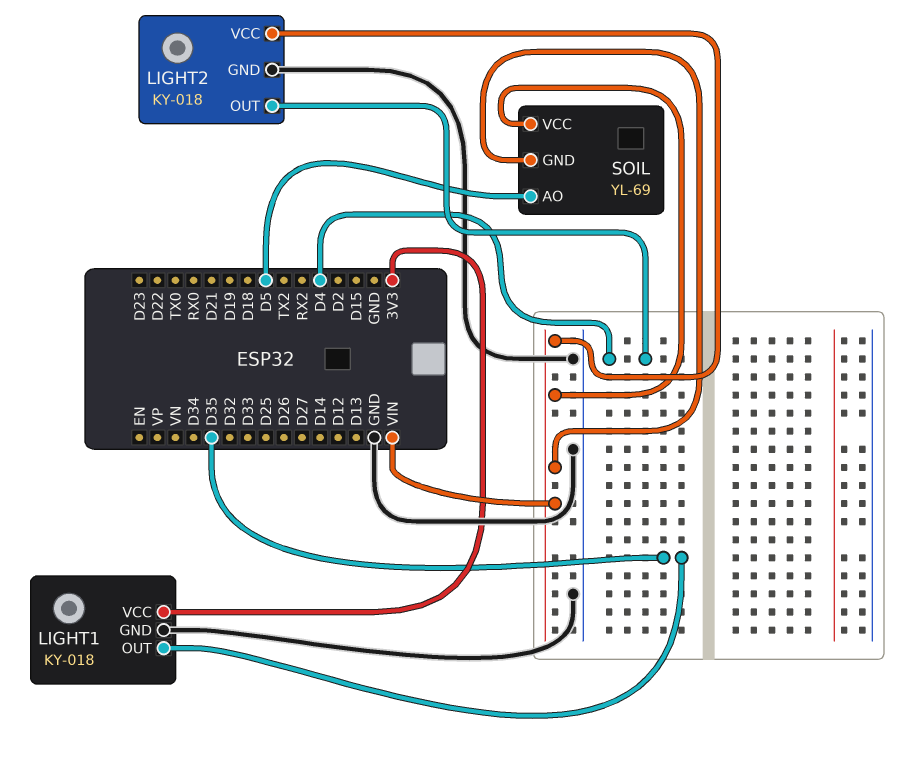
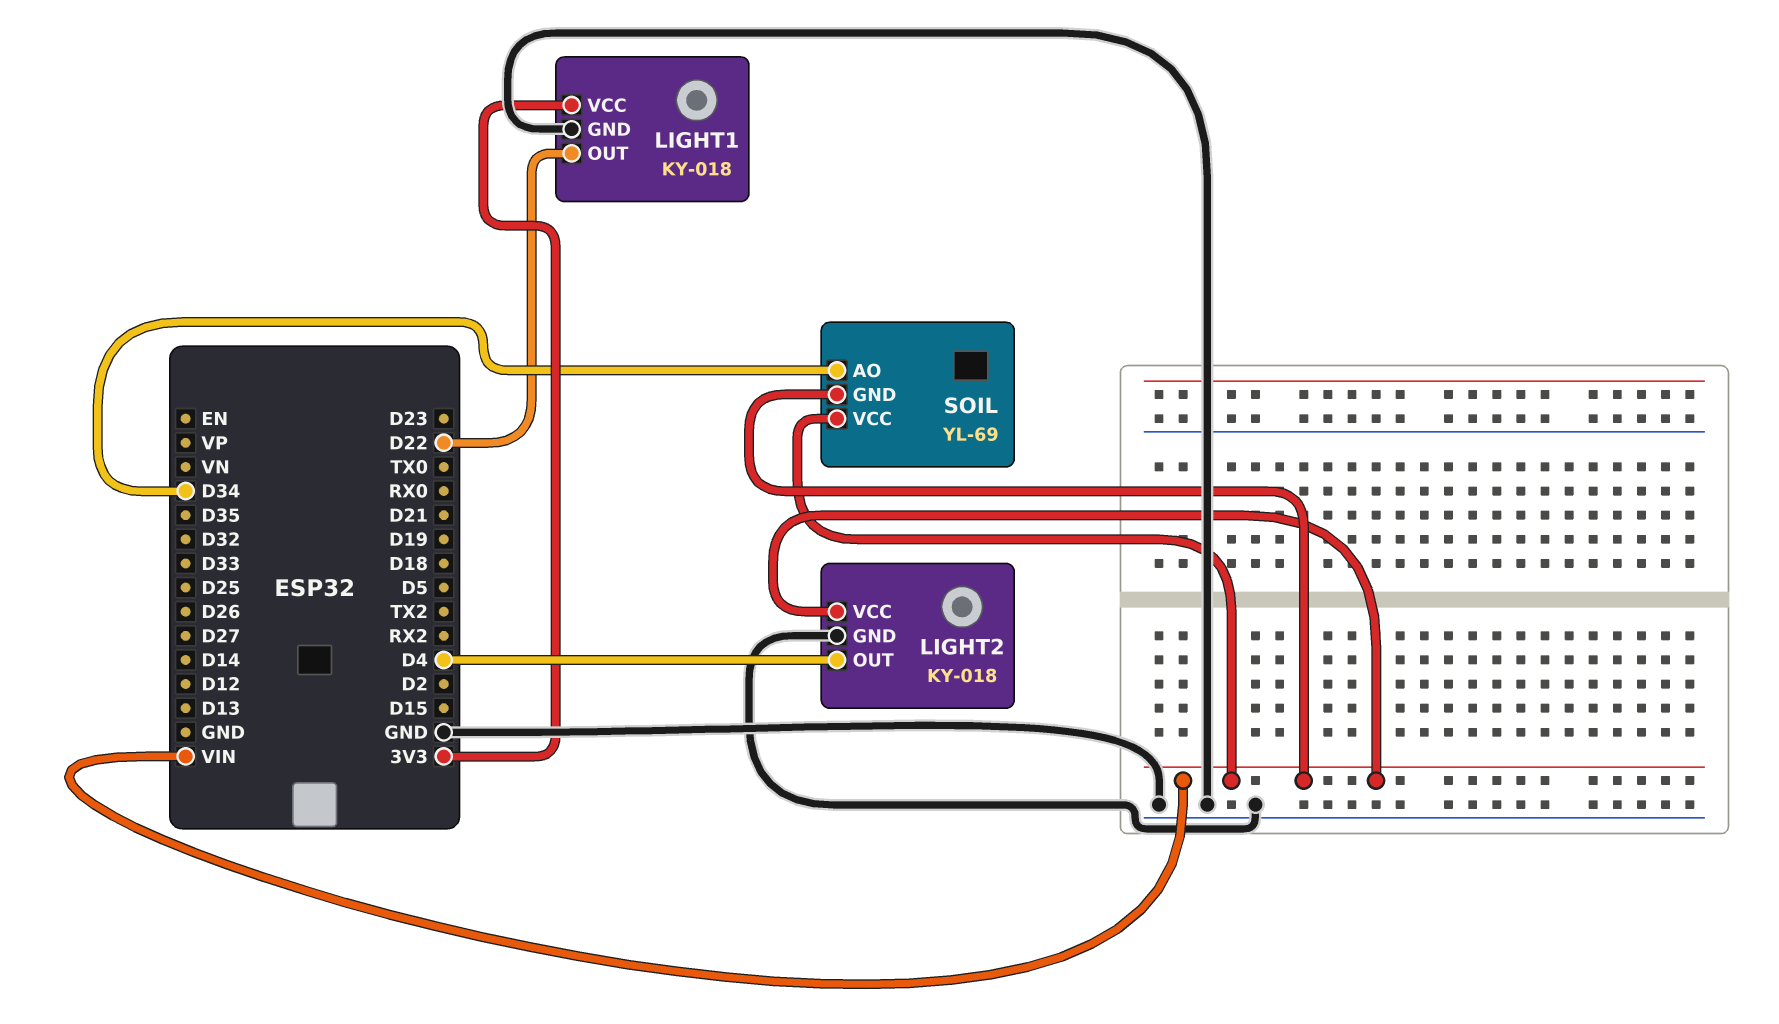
LIGHT1 pin OUT: D35 -> D22
SOIL pin AO: D5 -> D34

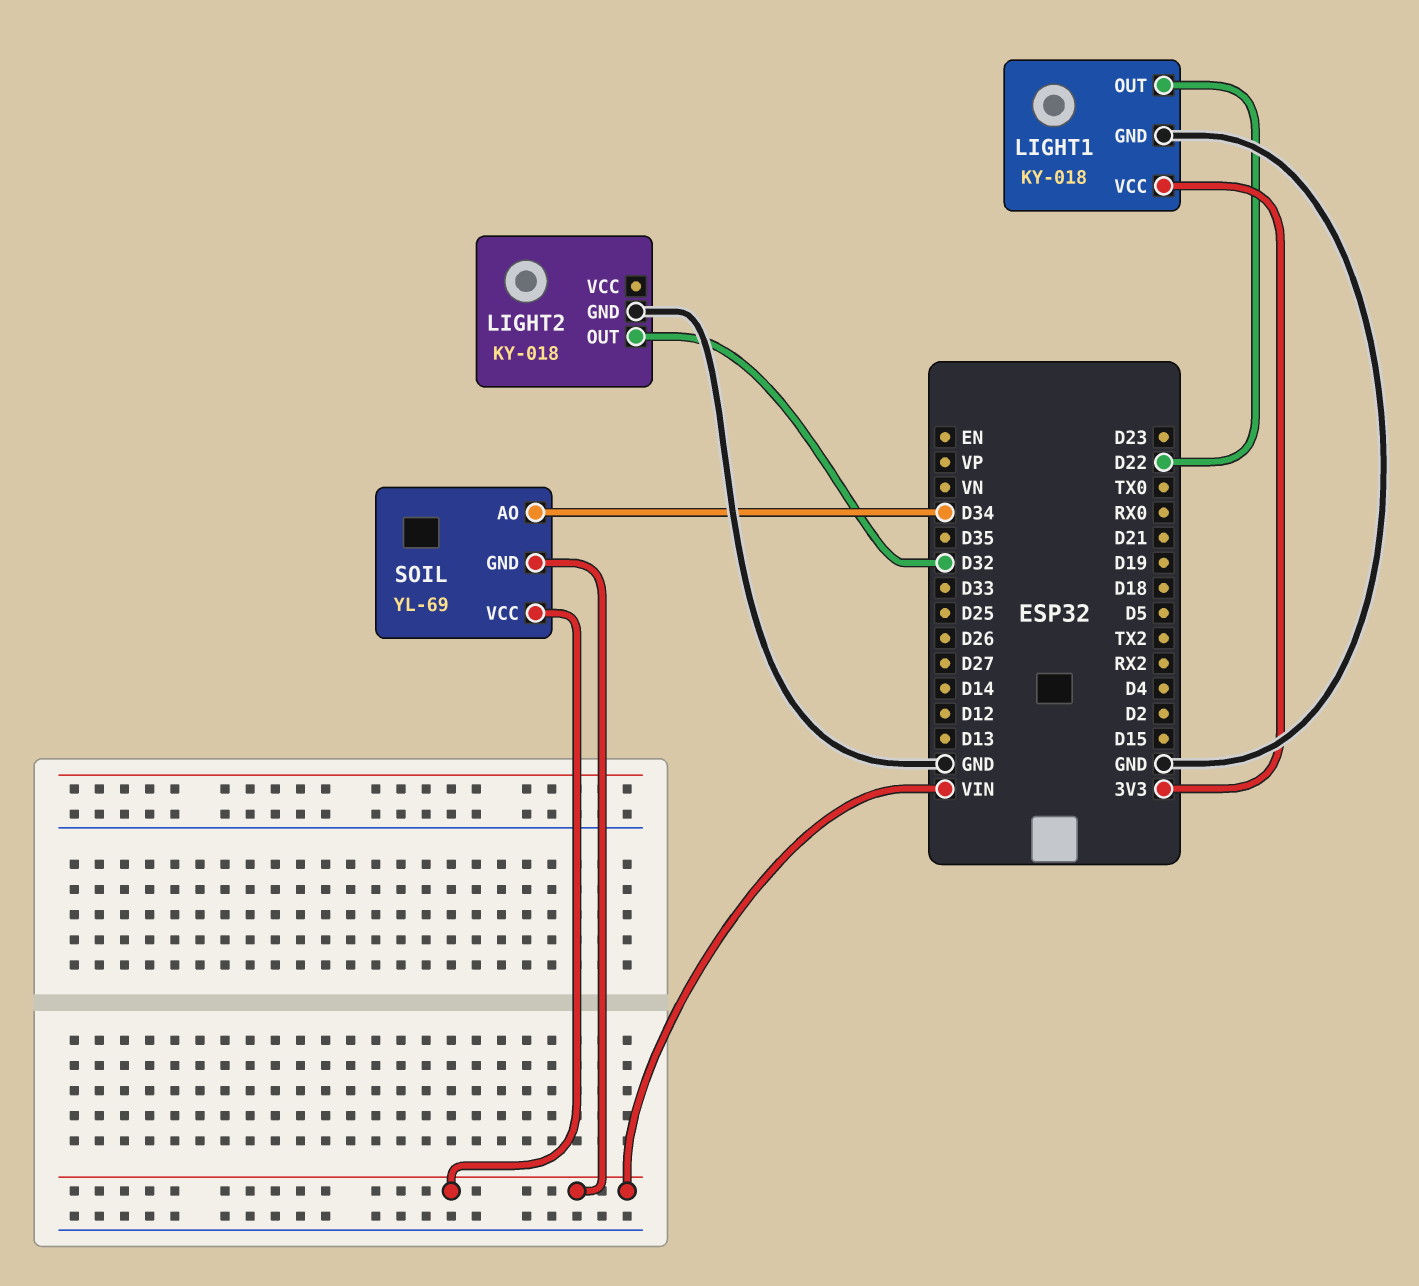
LIGHT2 pin OUT: D4 -> D32
LIGHT2 pin VCC: VIN -> none

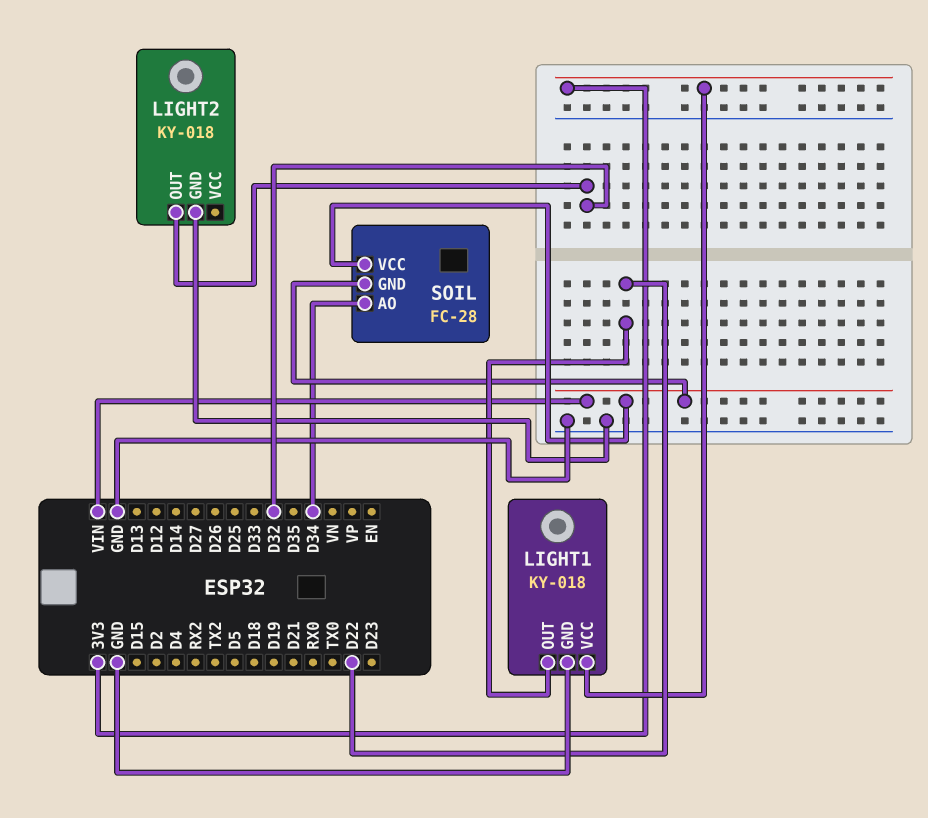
SOIL: YL-69 -> FC-28

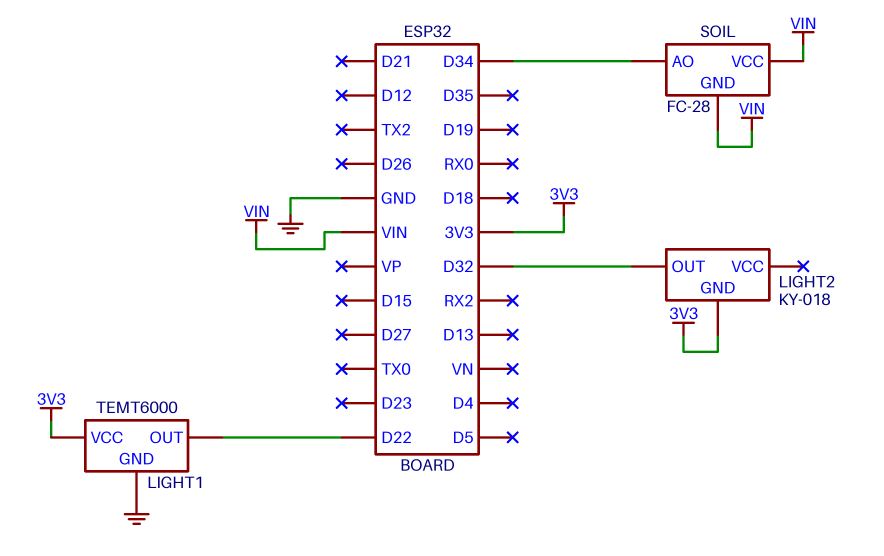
LIGHT1: KY-018 -> TEMT6000
LIGHT2 pin GND: GND -> 3V3

